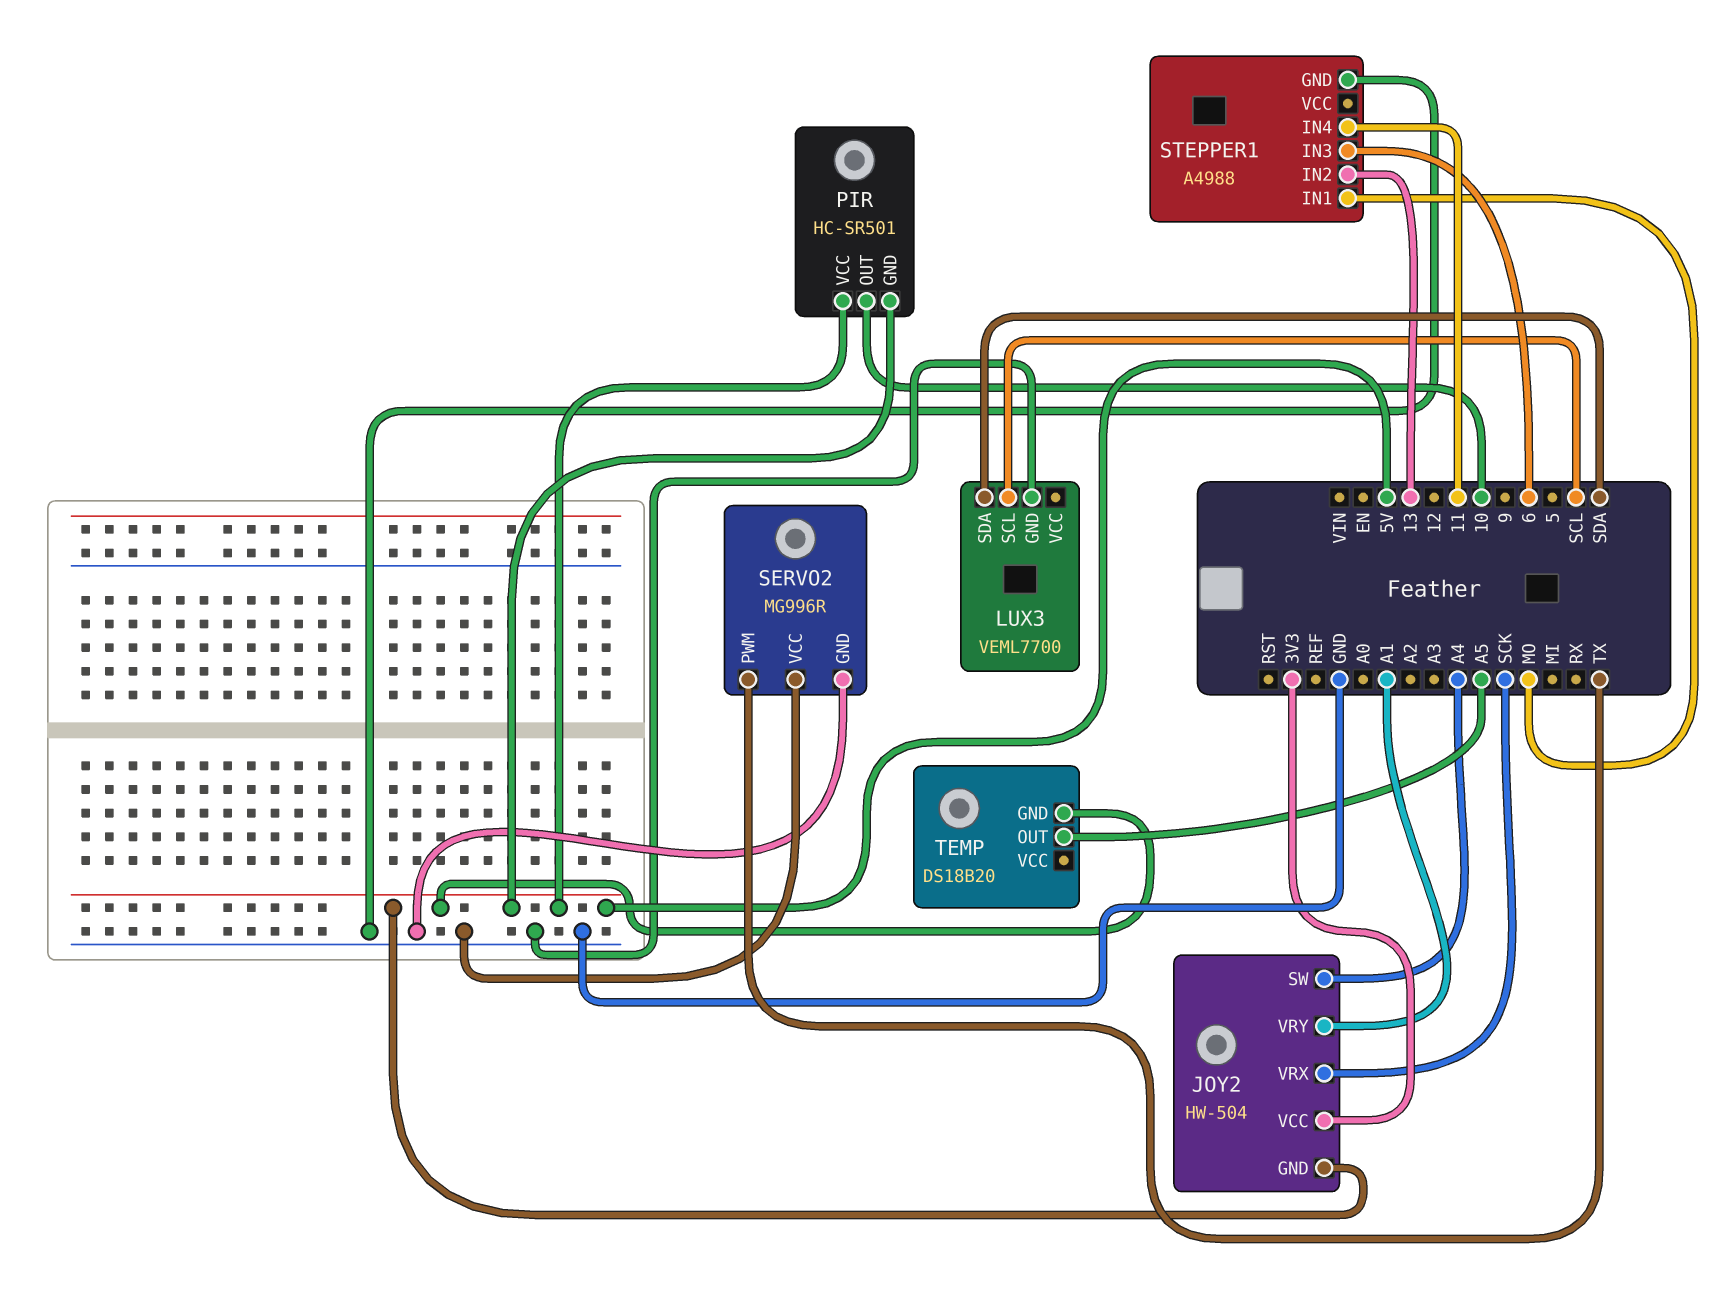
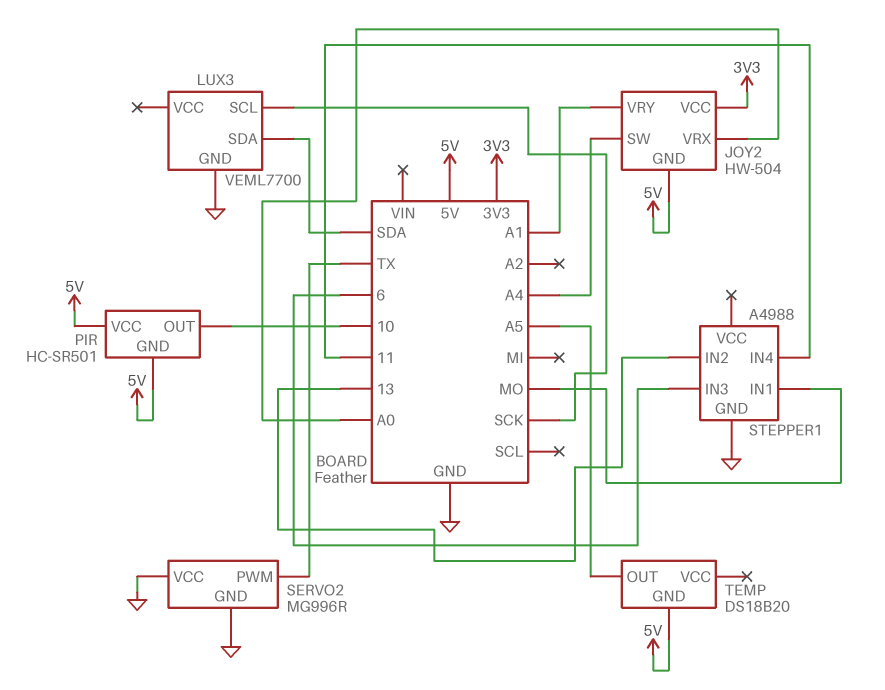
JOY2 pin VRX: SCK -> A0
LUX3 pin SCL: SCL -> SCK

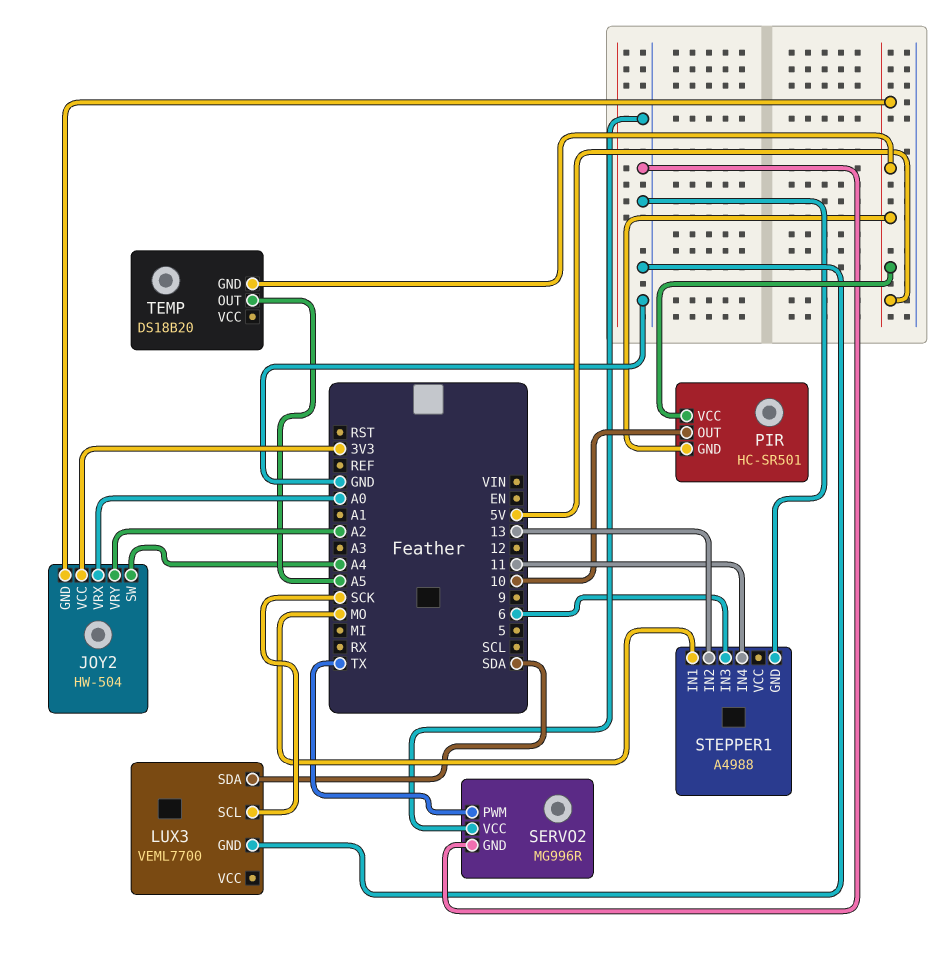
JOY2 pin VRY: A1 -> A2

